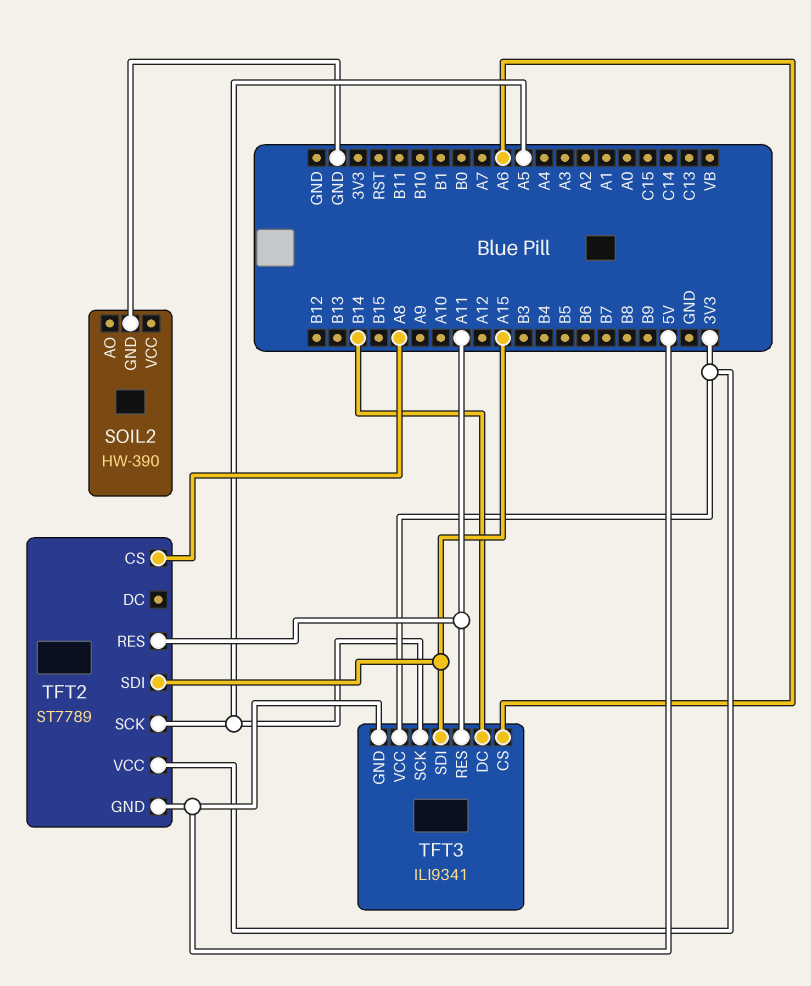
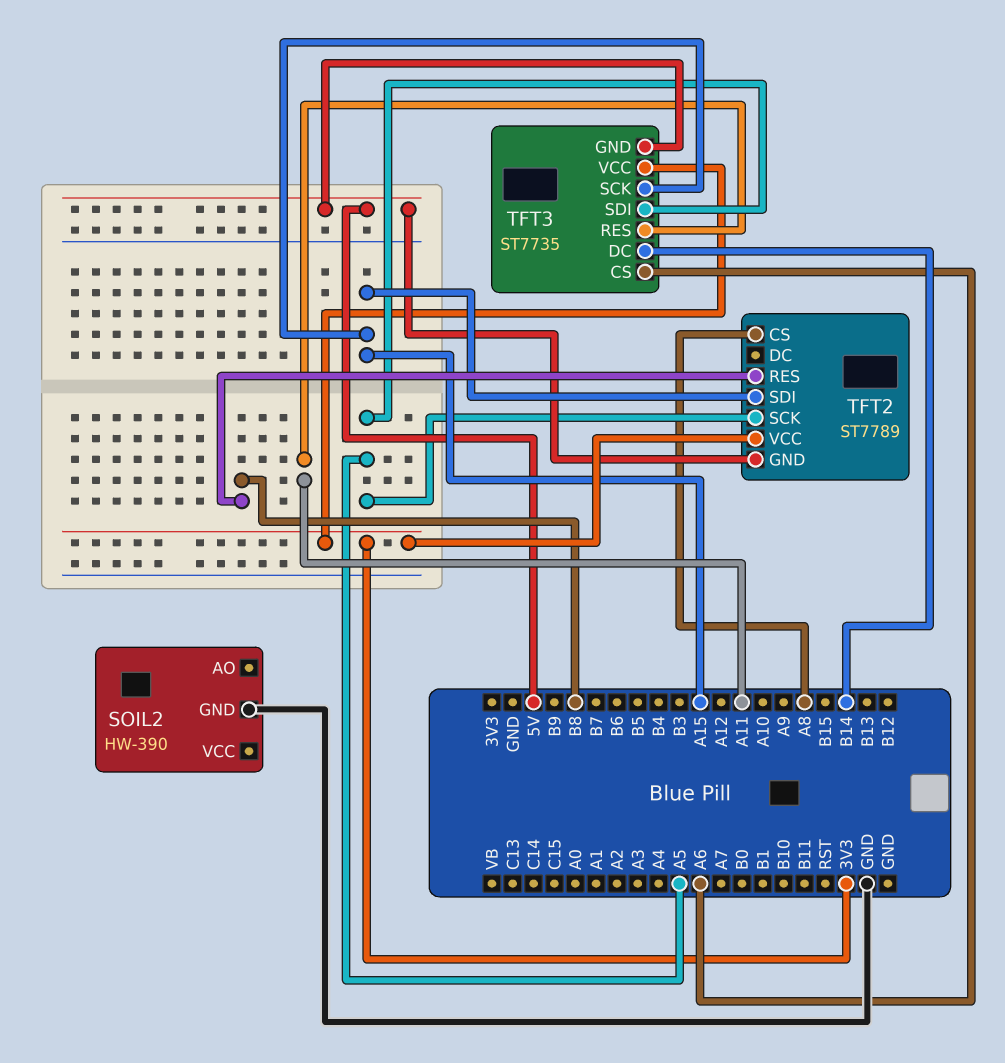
TFT2 pin RES: A11 -> B8
TFT3: ILI9341 -> ST7735
TFT3 pin SCK: A5 -> A15
TFT3 pin SDI: A15 -> A5

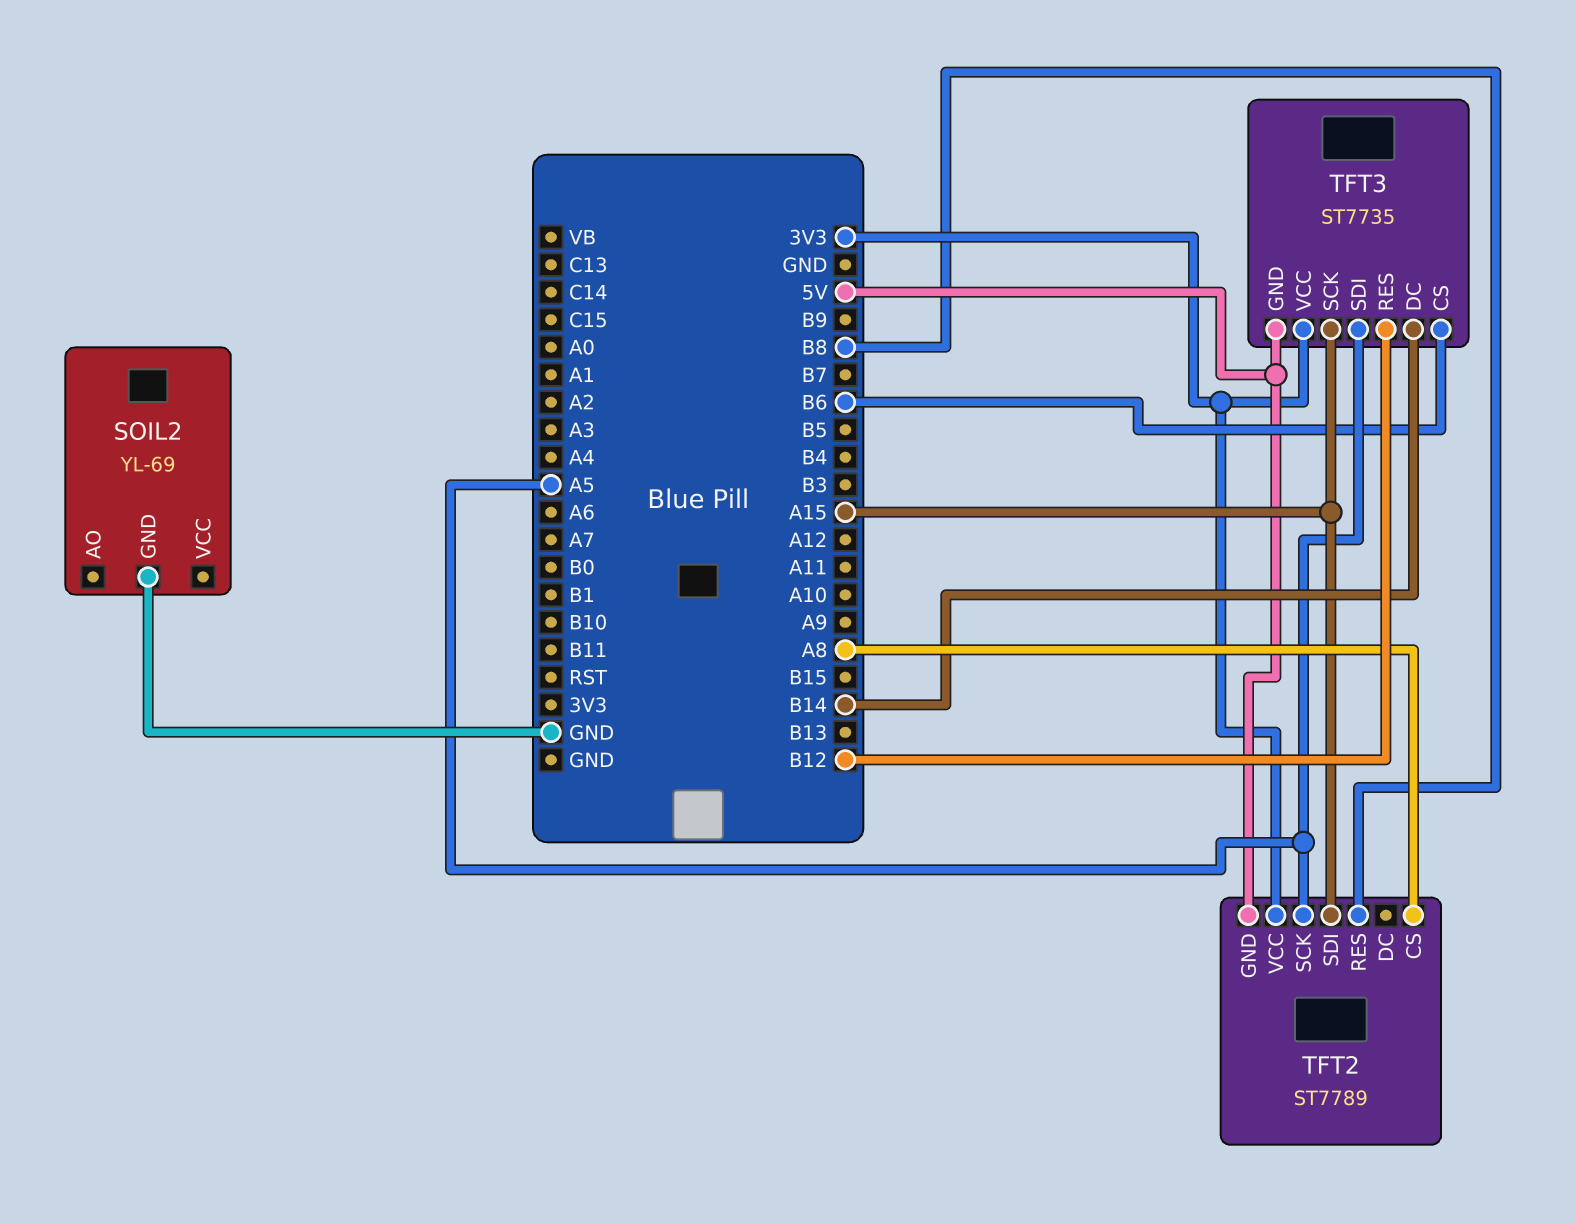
SOIL2: HW-390 -> YL-69
TFT3 pin CS: A6 -> B6
TFT3 pin RES: A11 -> B12

